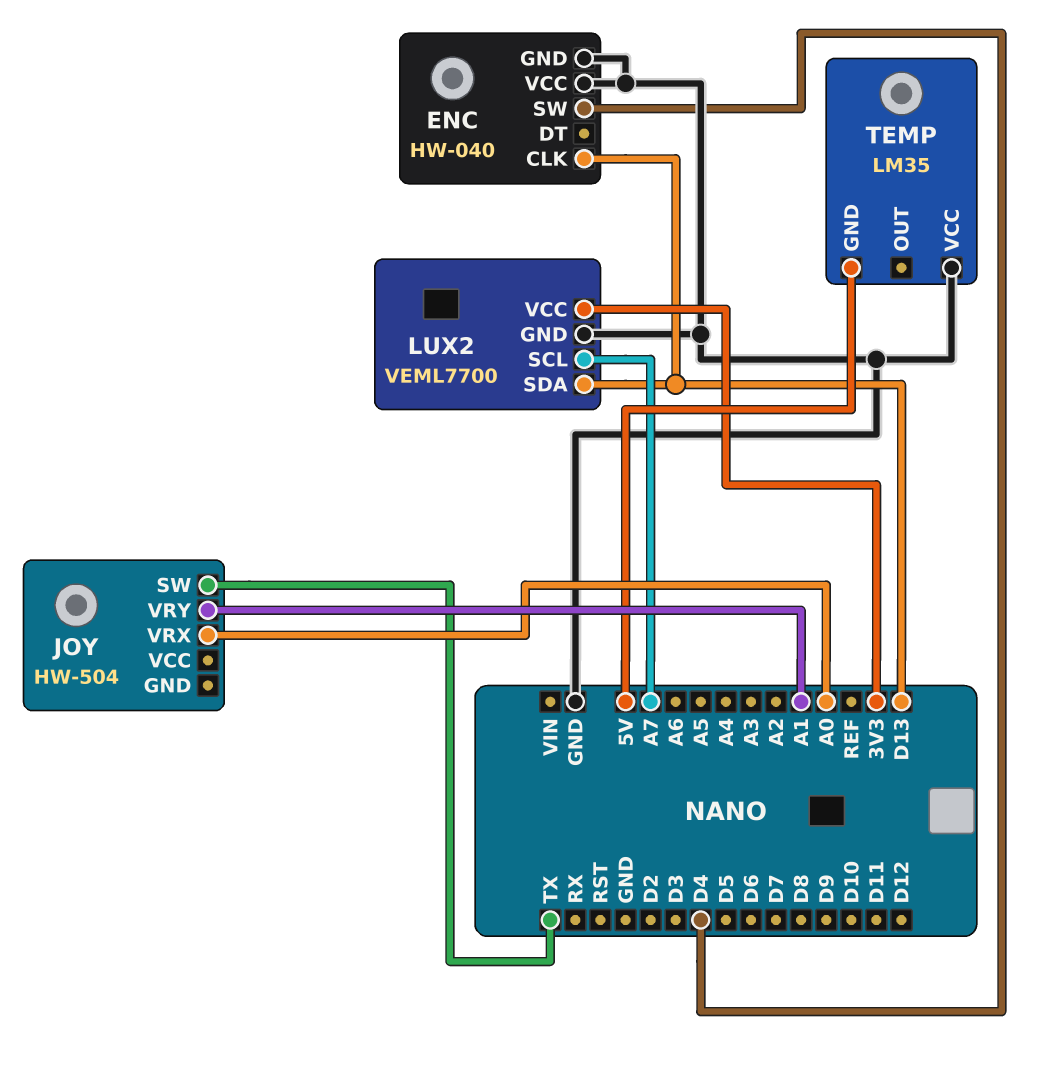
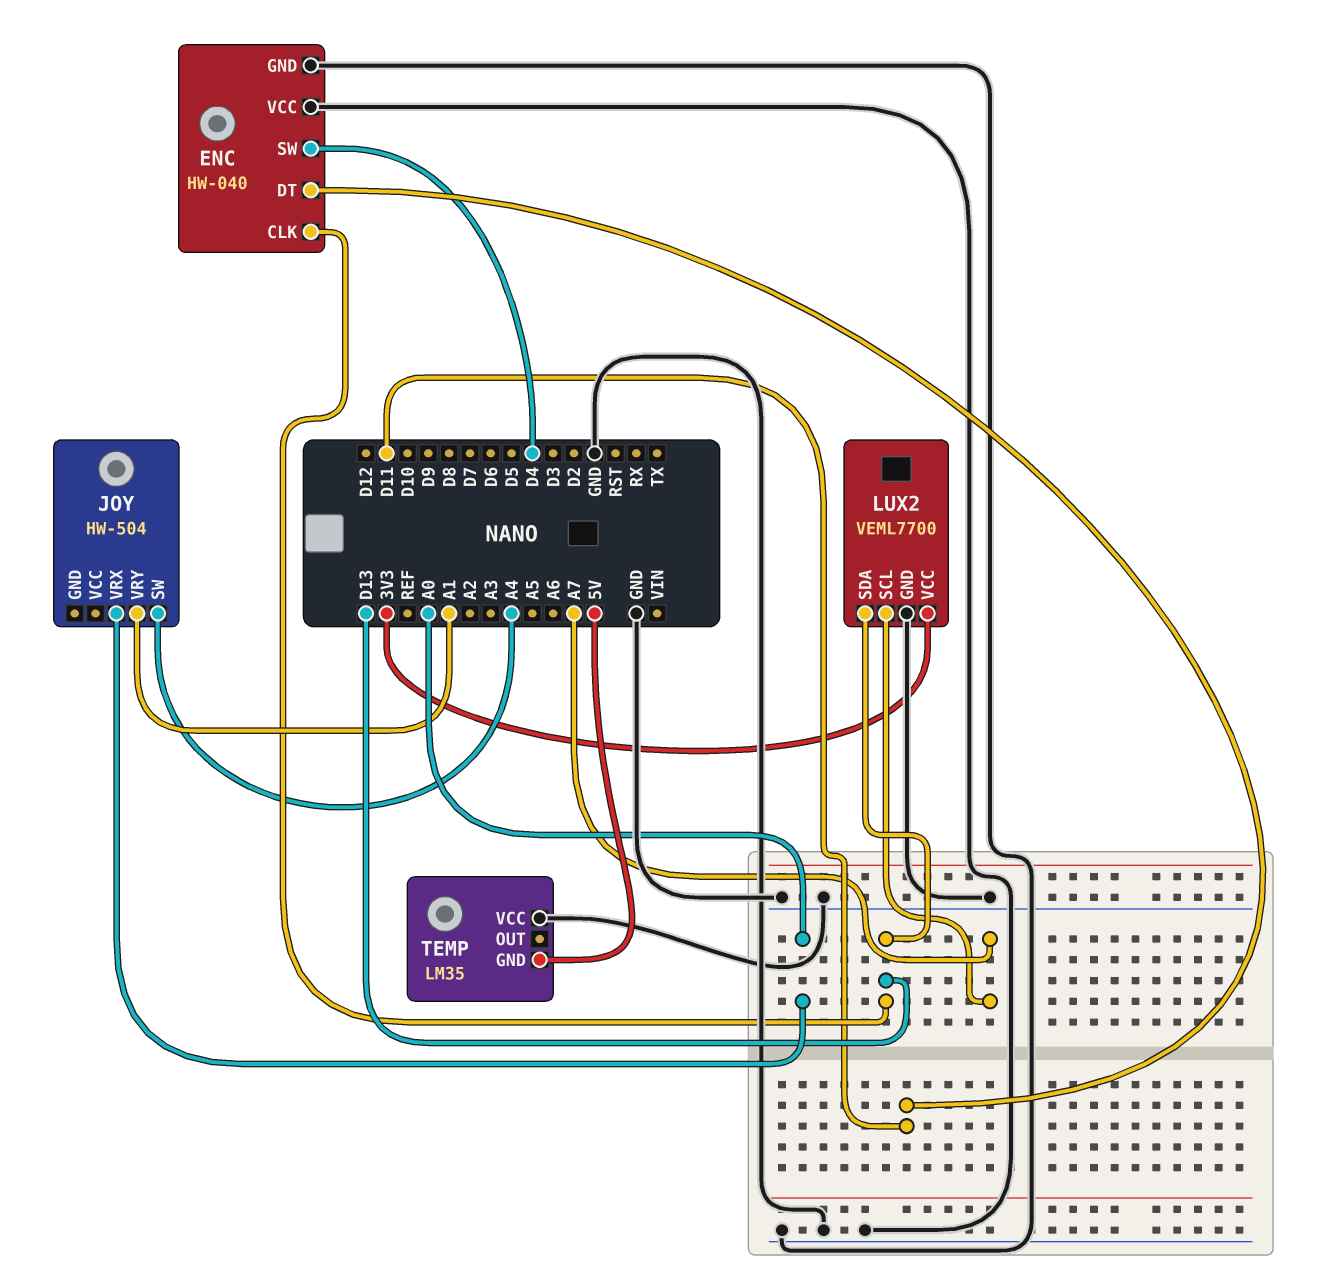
ENC pin DT: none -> D11
JOY pin SW: TX -> A4

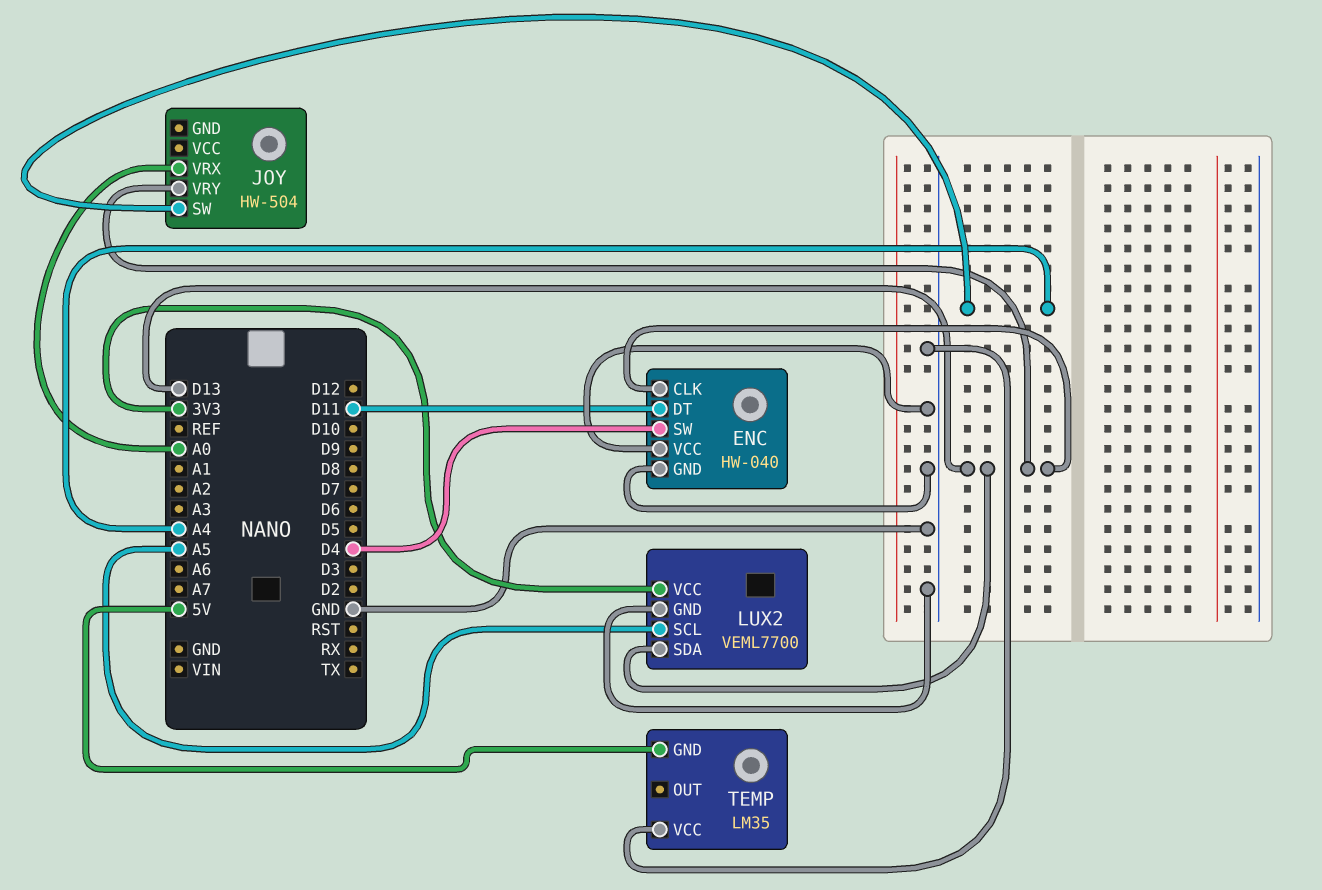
JOY pin VRY: A1 -> D13
LUX2 pin SCL: A7 -> A5

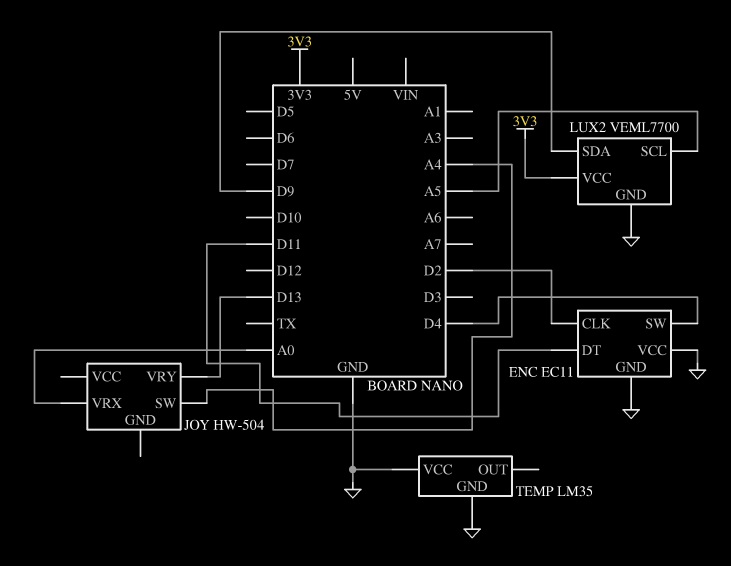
ENC: HW-040 -> EC11
ENC pin CLK: D13 -> D2
LUX2 pin SDA: D13 -> D9
TEMP pin GND: 5V -> GND

